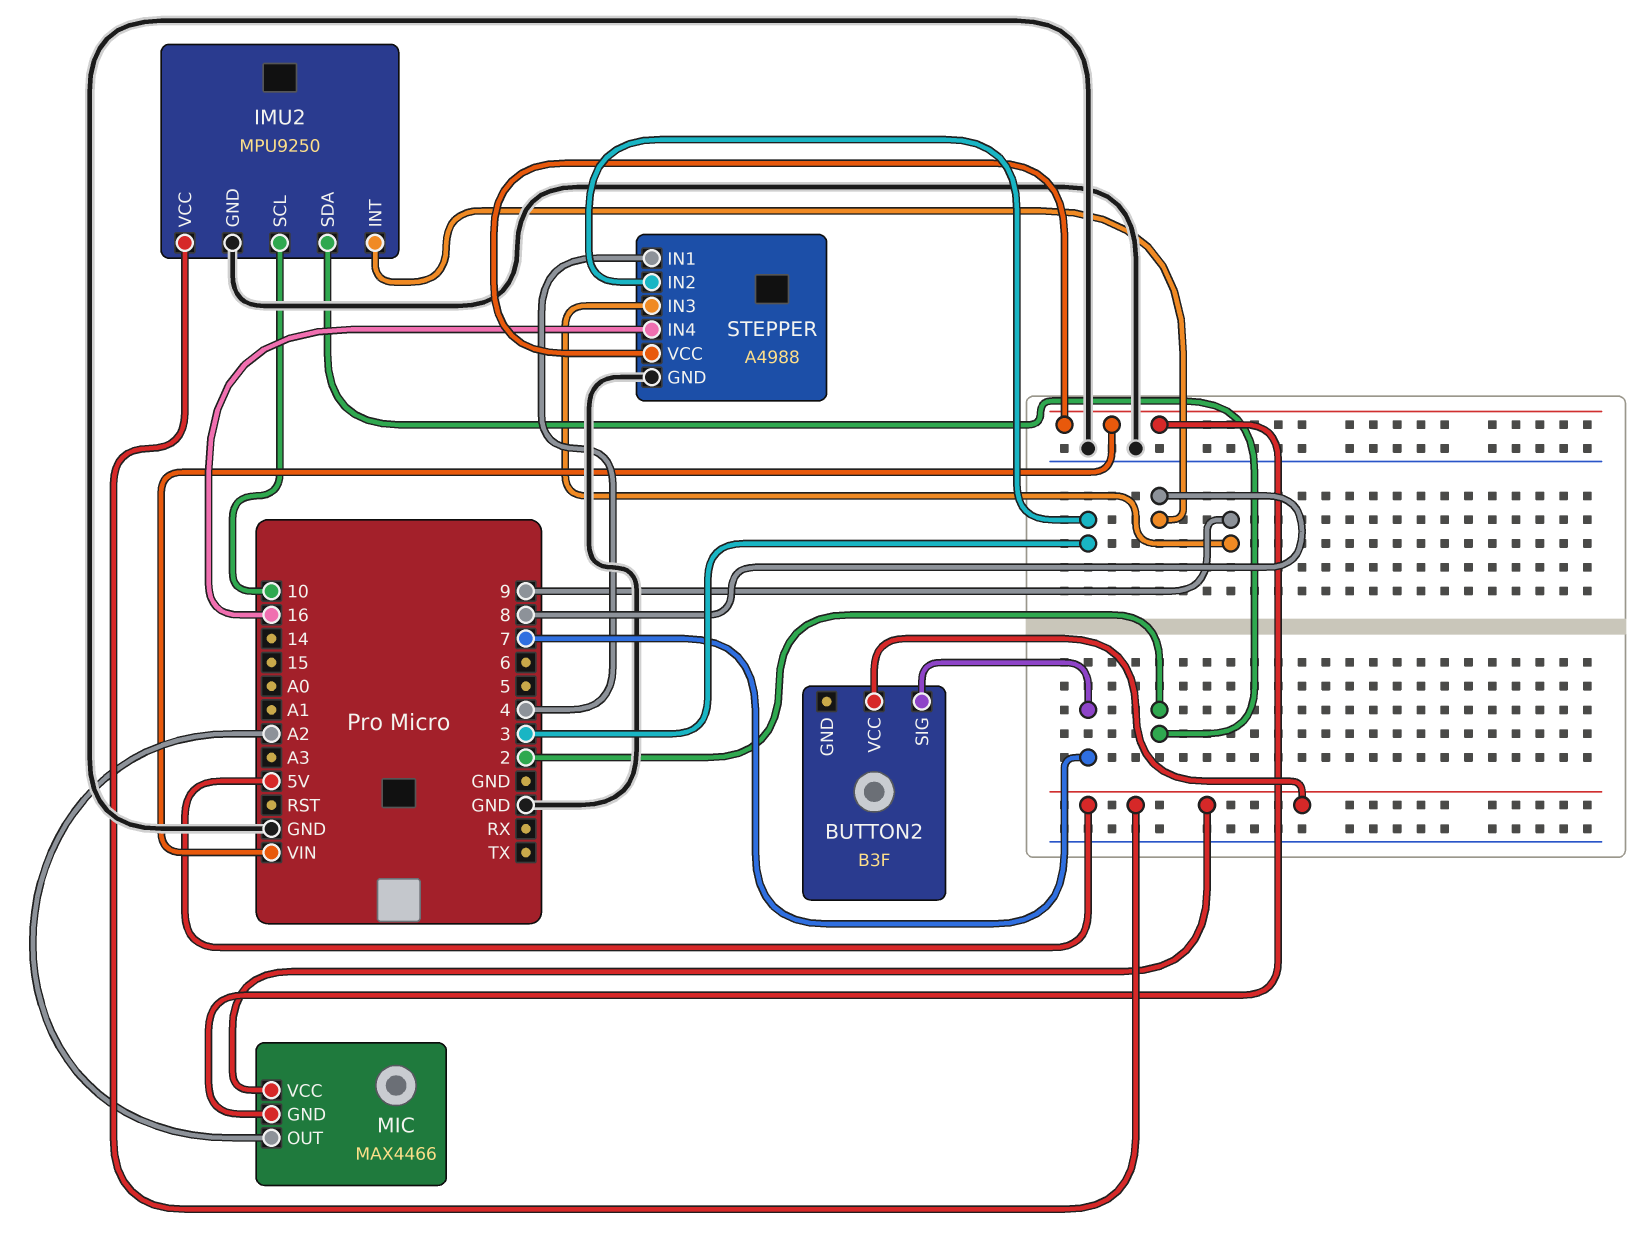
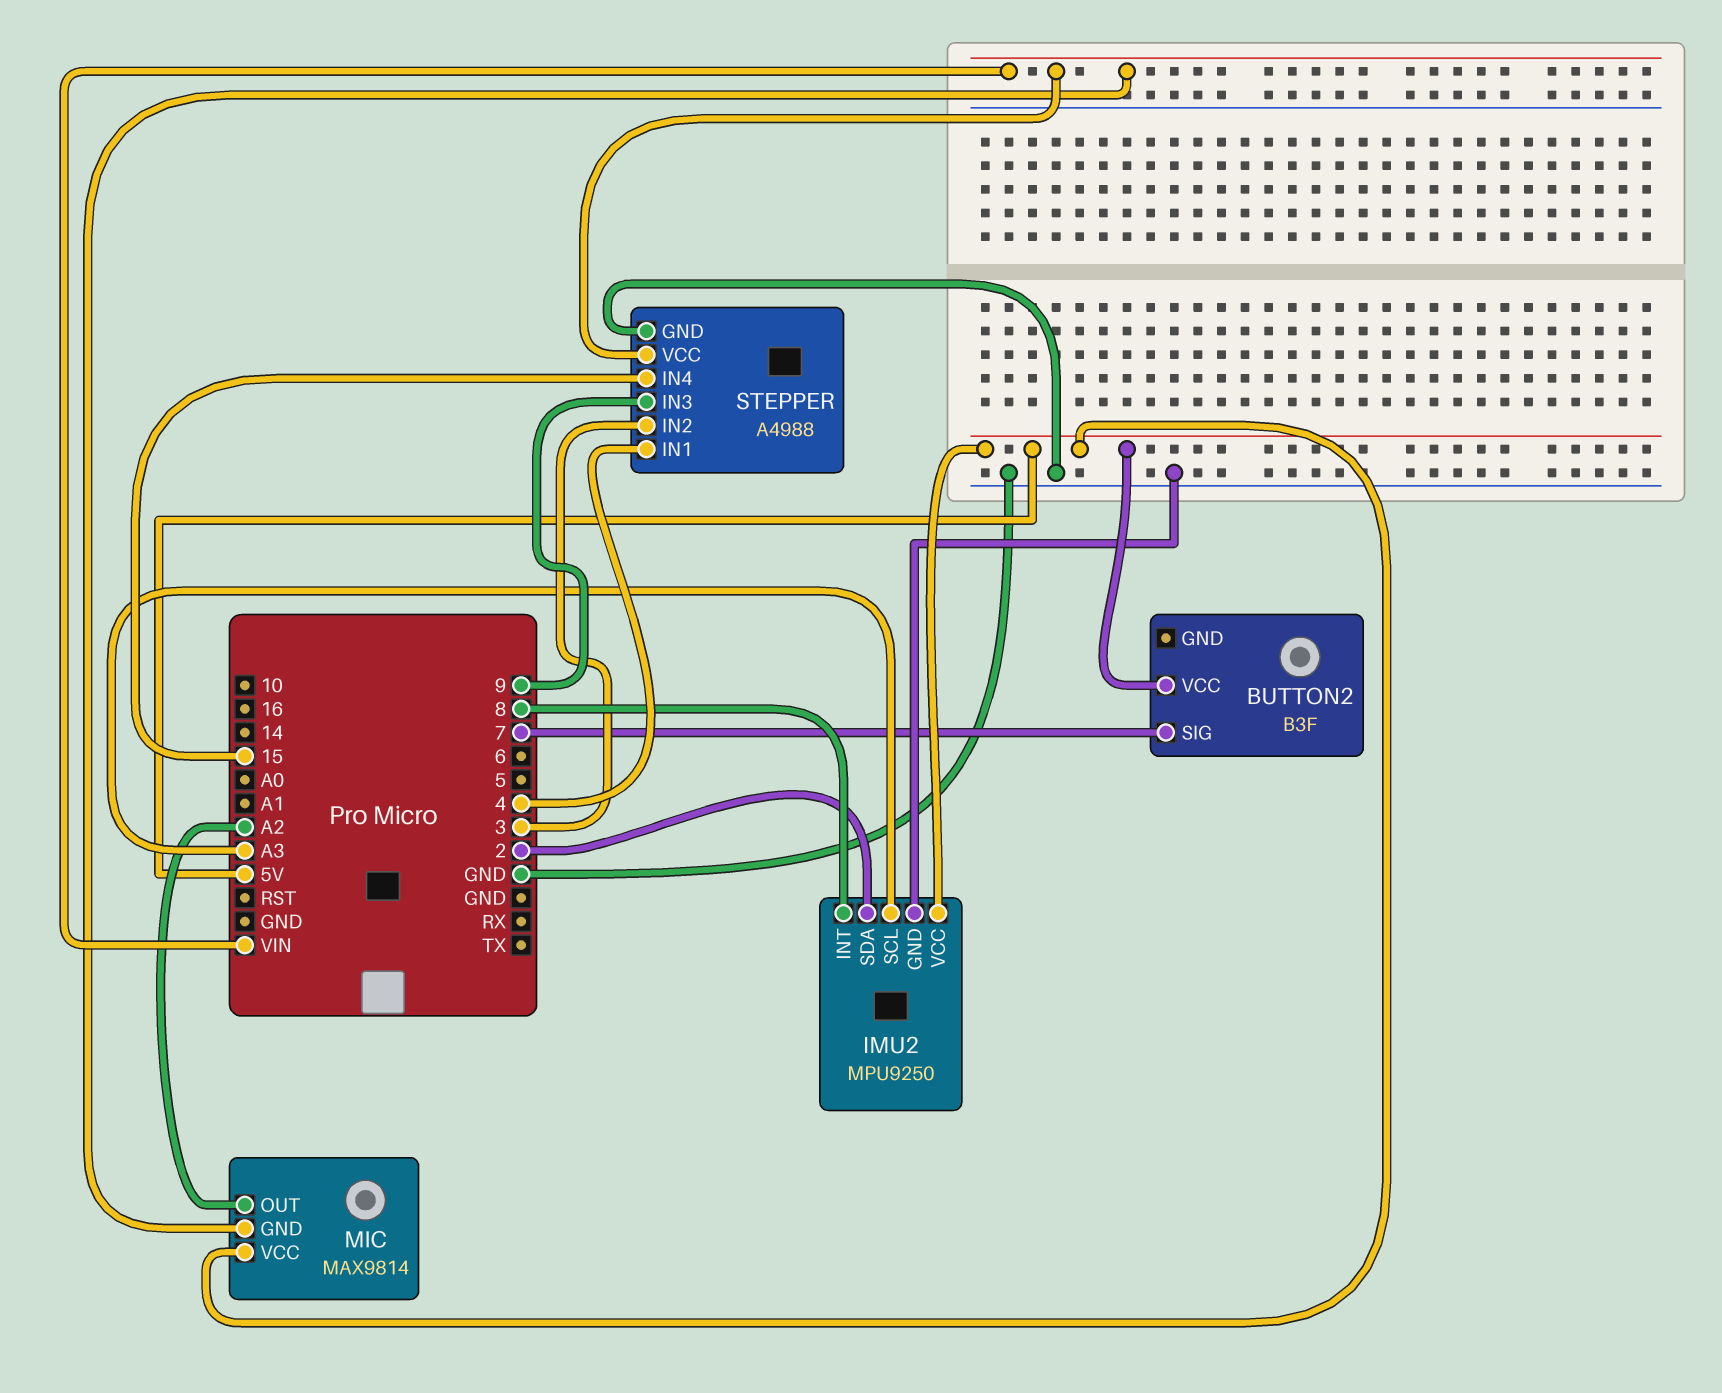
IMU2 pin SCL: 10 -> A3
MIC: MAX4466 -> MAX9814
STEPPER pin IN4: 16 -> 15

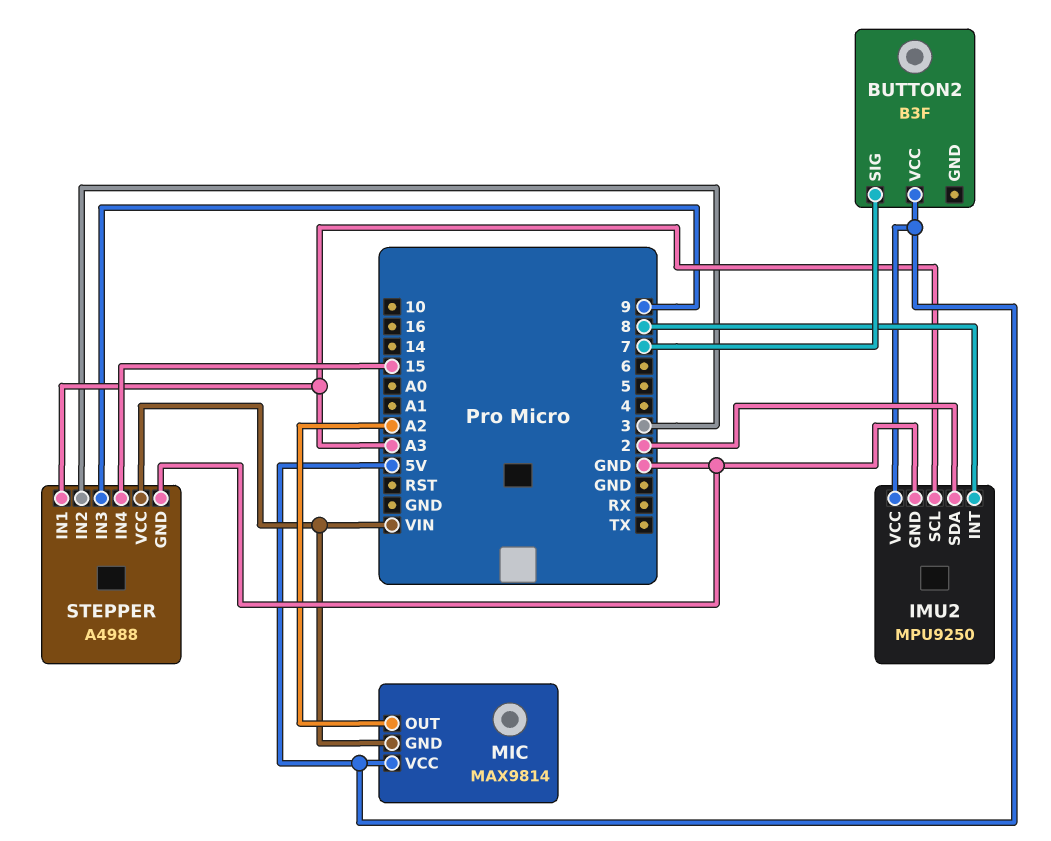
STEPPER pin IN1: 4 -> A3

